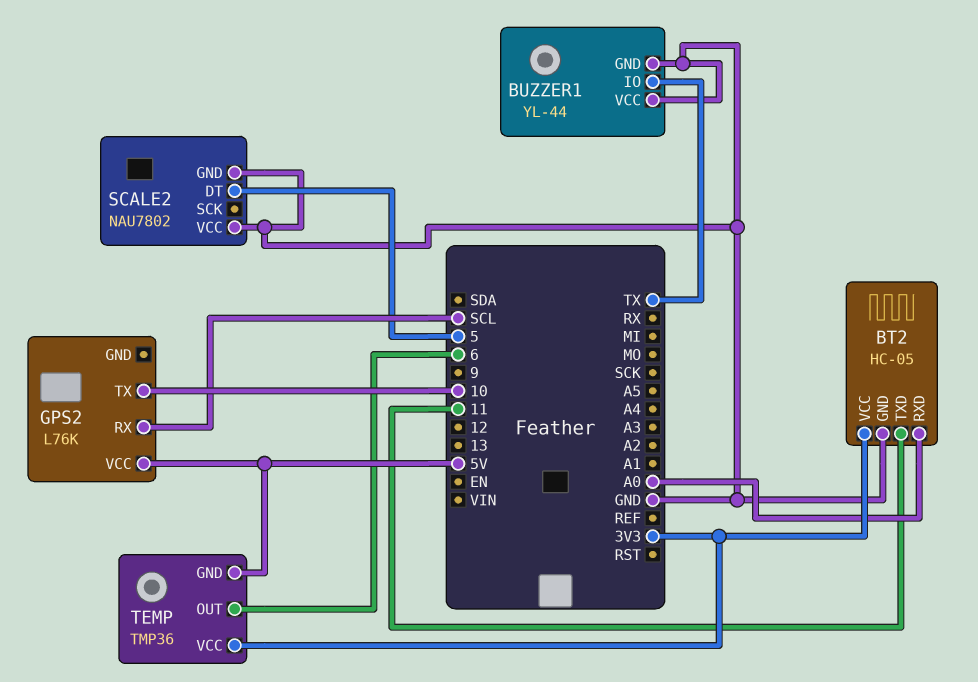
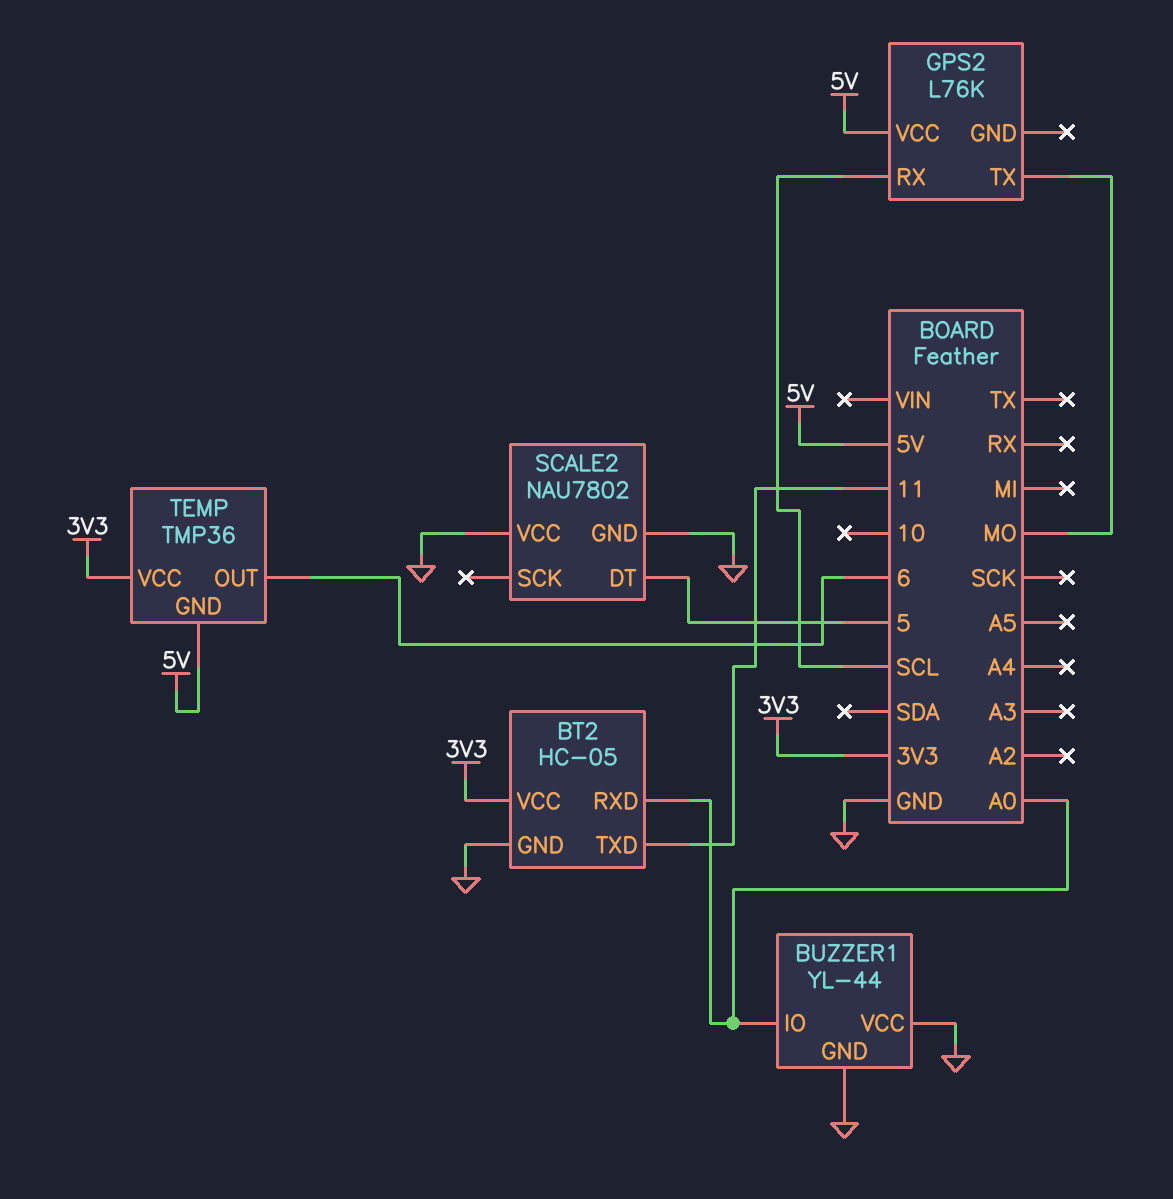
BUZZER1 pin IO: TX -> A0
GPS2 pin TX: 10 -> MO

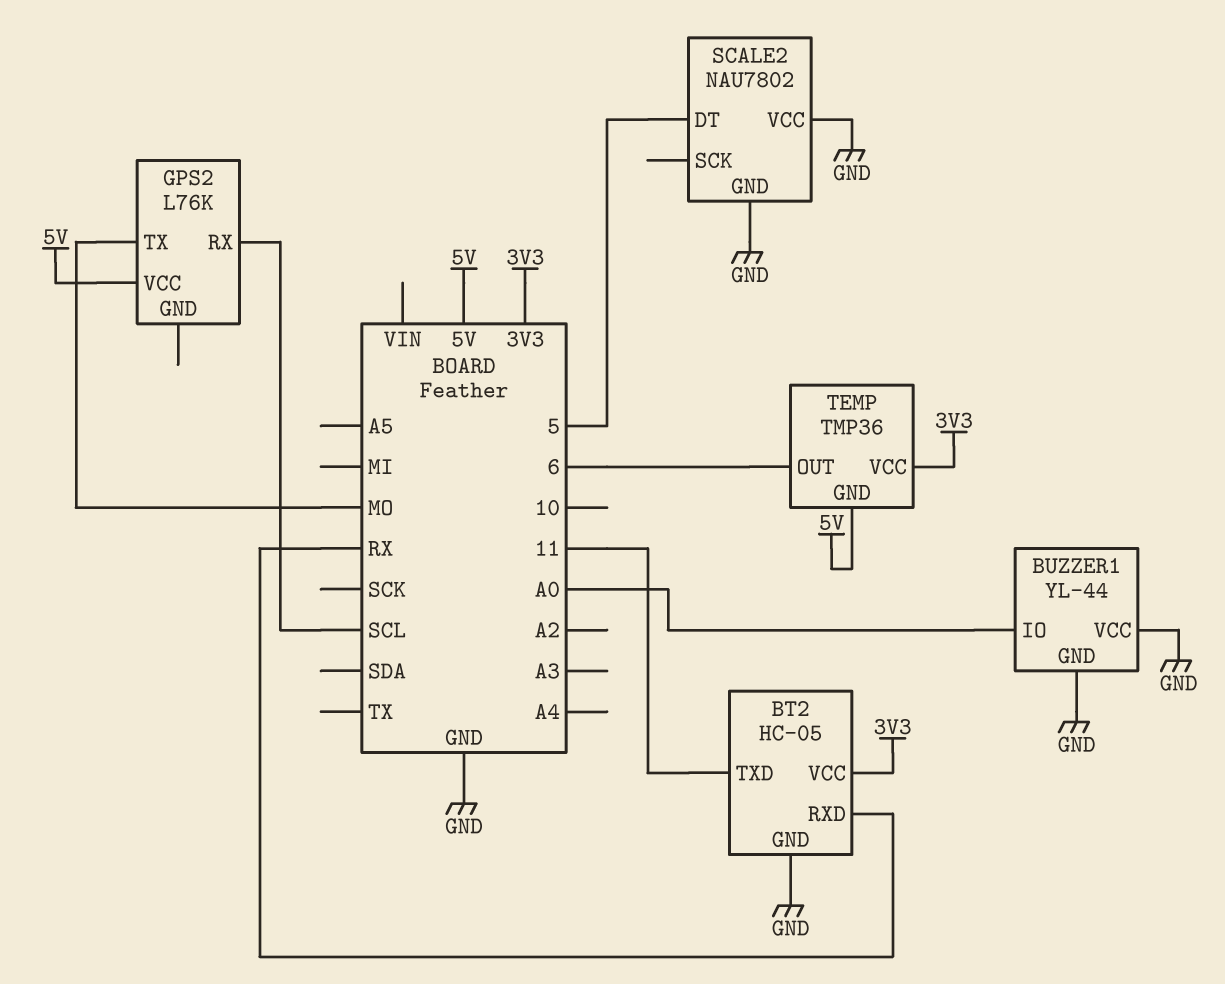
BT2 pin RXD: A0 -> RX

